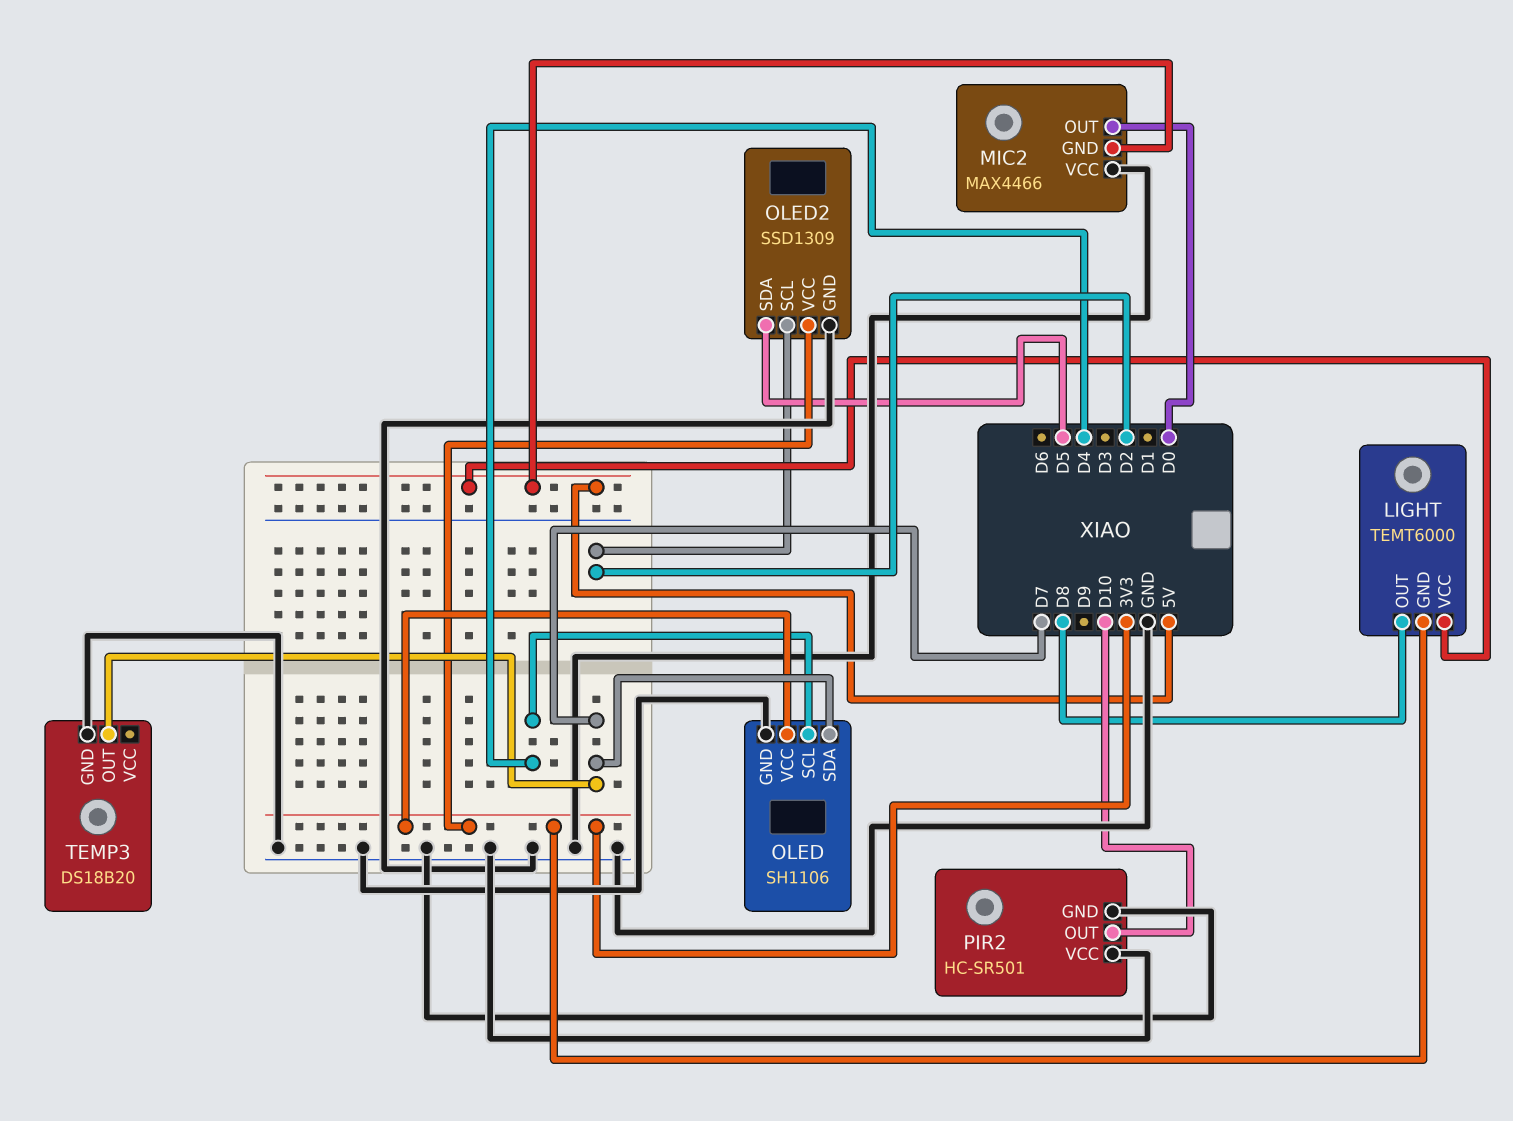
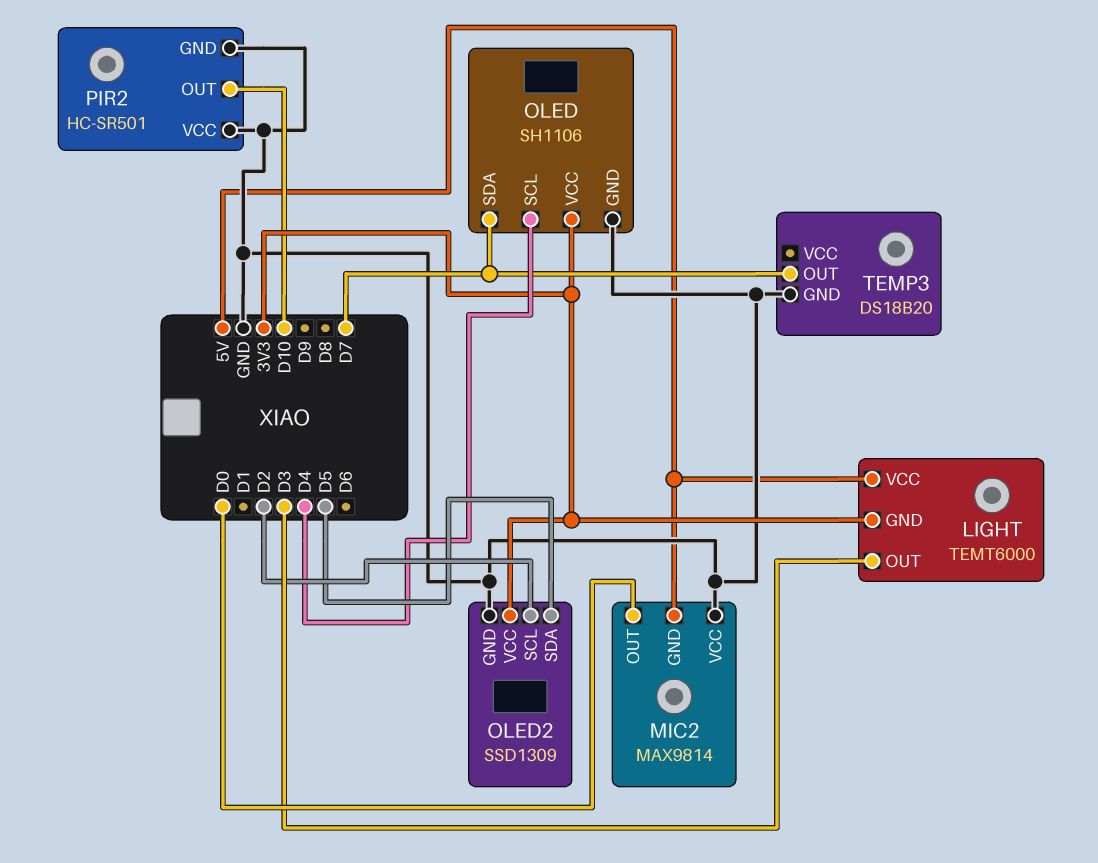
LIGHT pin OUT: D8 -> D3
MIC2: MAX4466 -> MAX9814

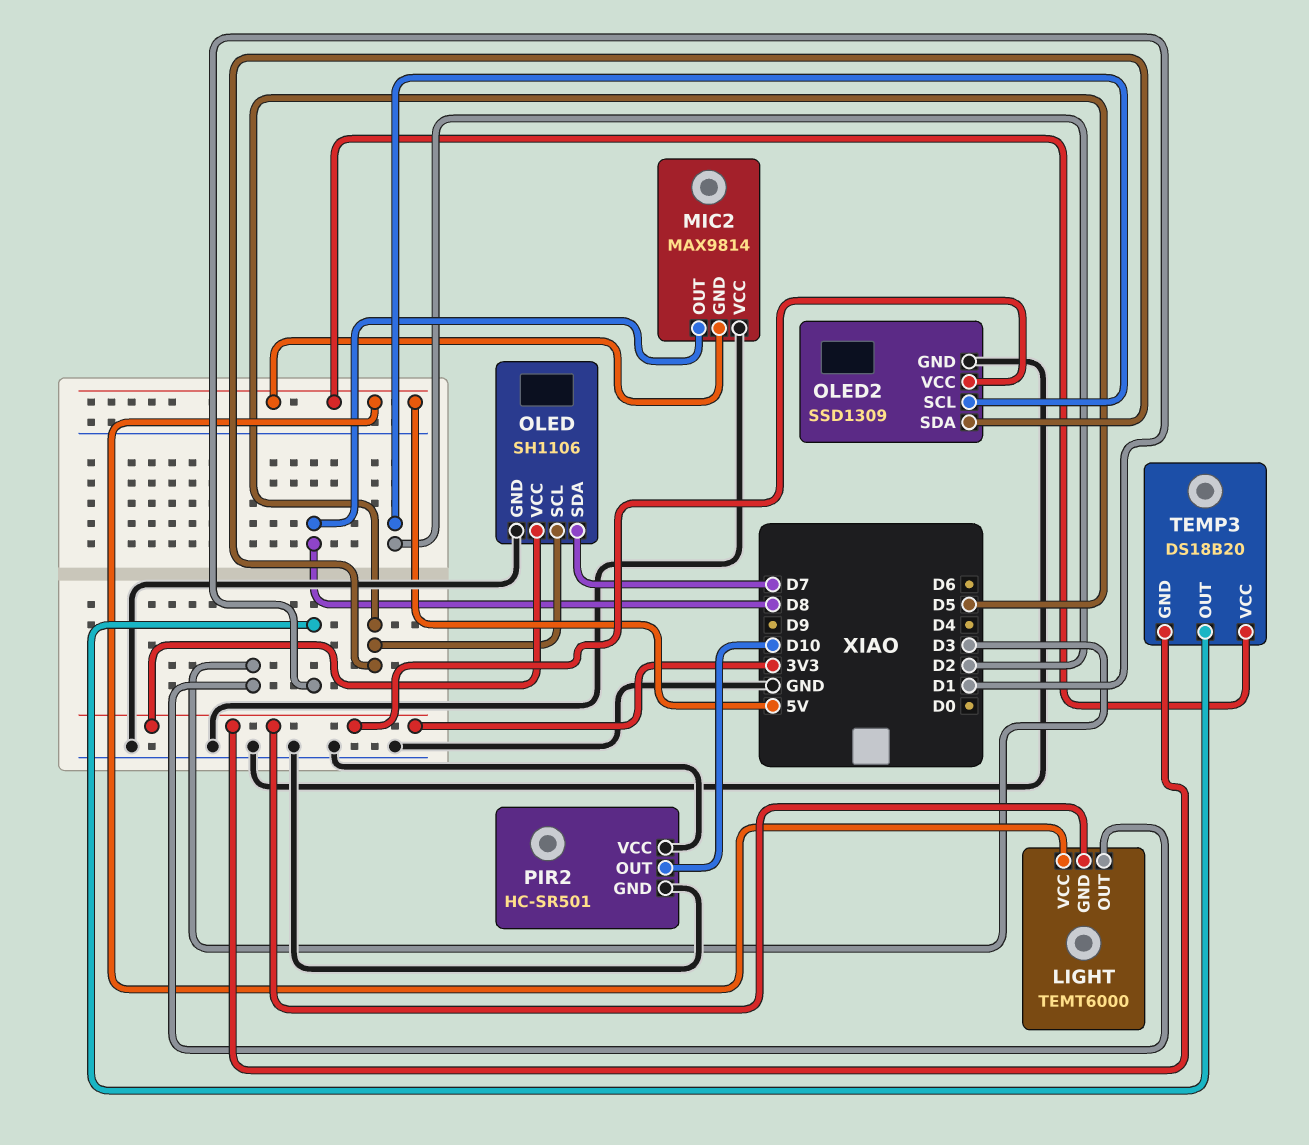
MIC2 pin OUT: D0 -> D8
OLED pin SCL: D4 -> D5
TEMP3 pin GND: GND -> 3V3
TEMP3 pin OUT: D7 -> D1
TEMP3 pin VCC: none -> 5V

